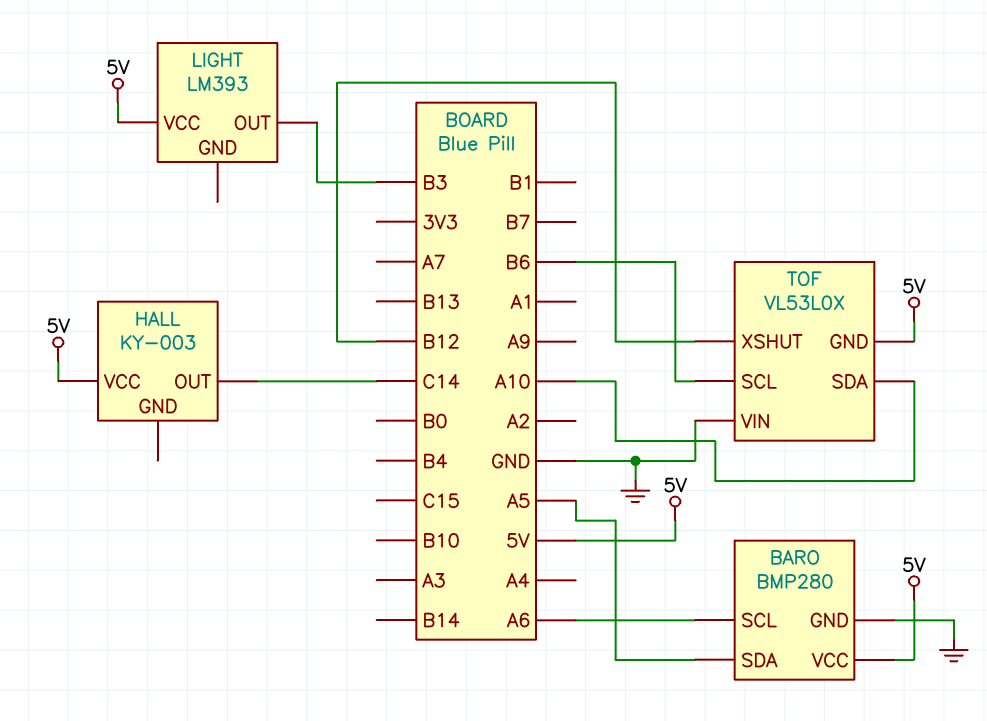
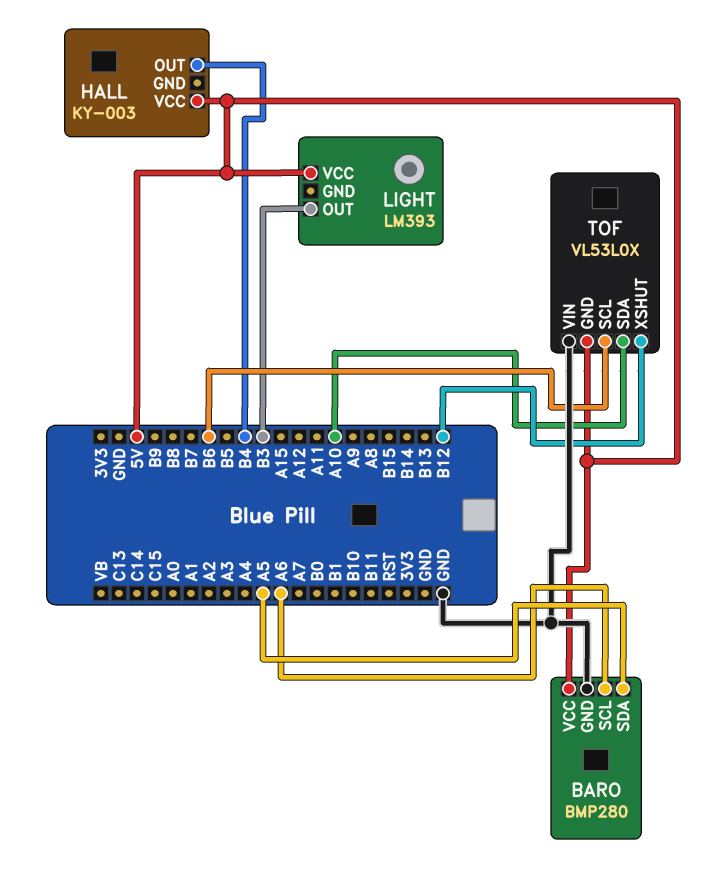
HALL pin OUT: C14 -> B4

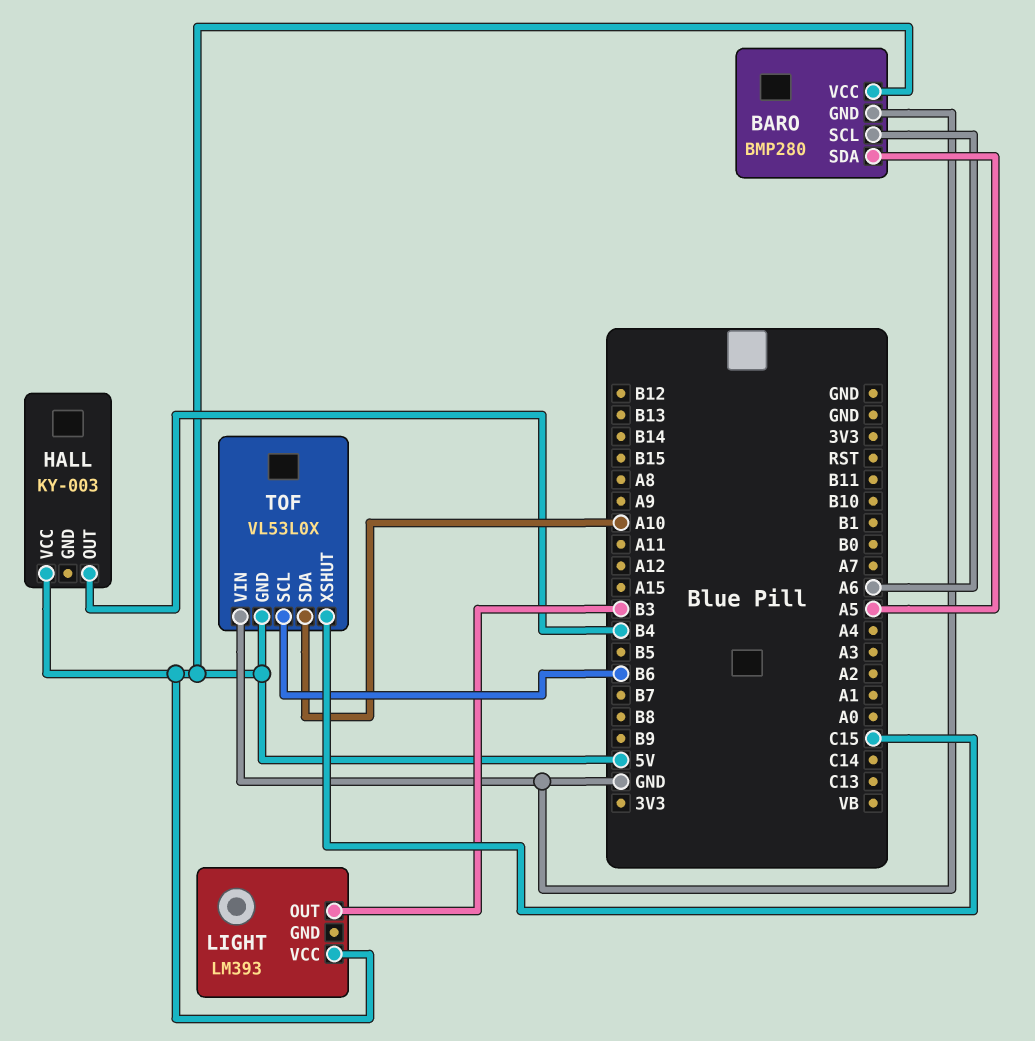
TOF pin XSHUT: B12 -> C15

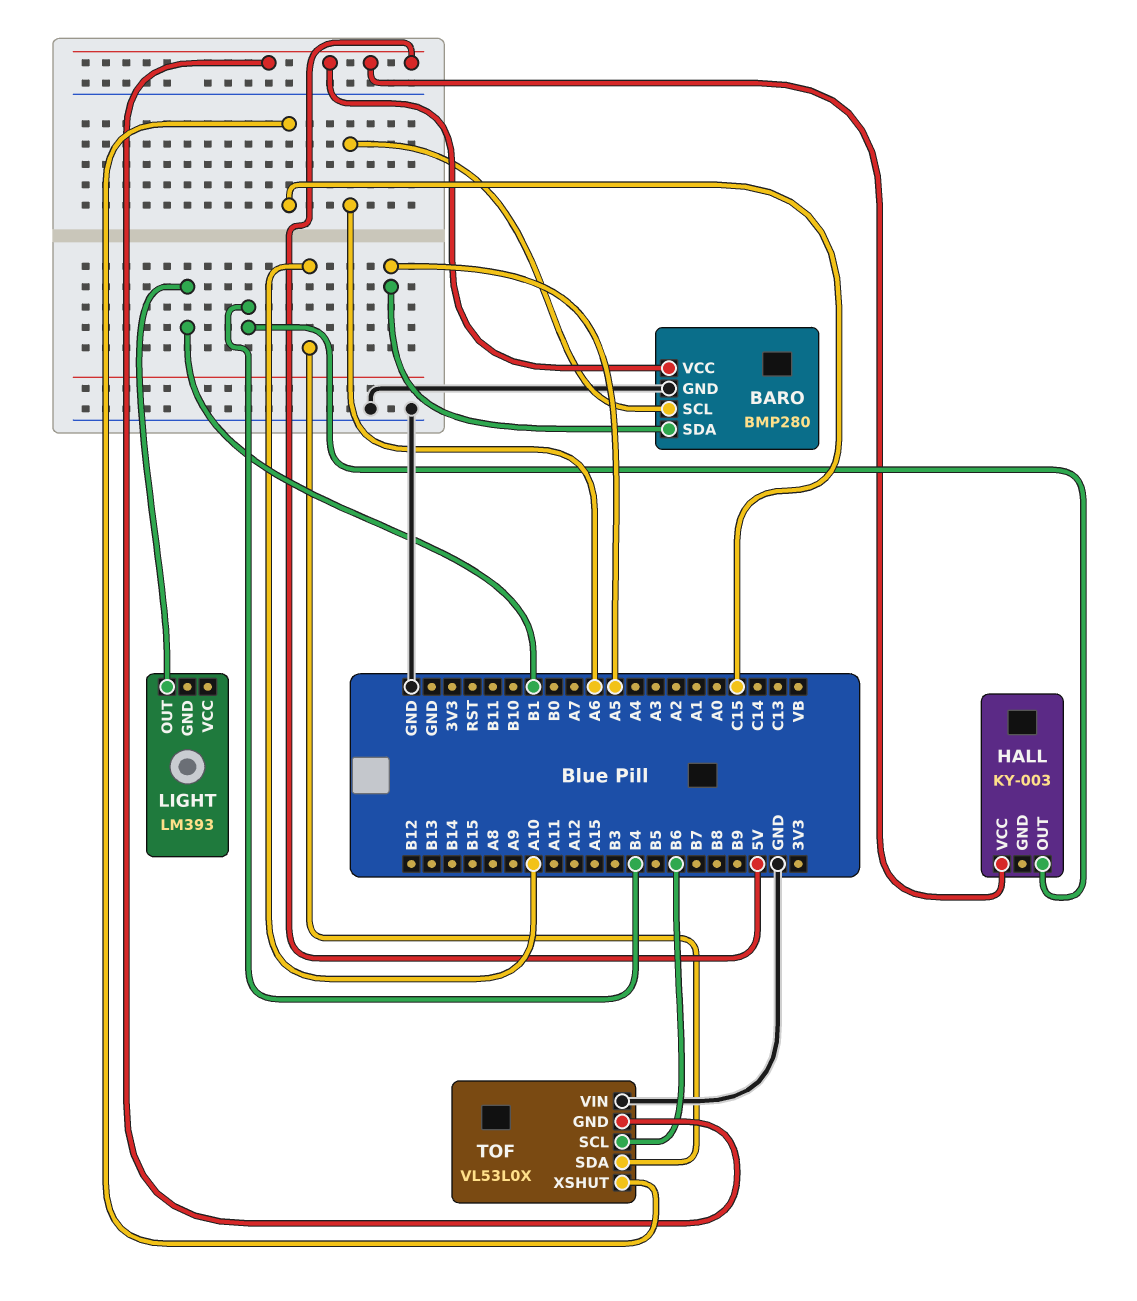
LIGHT pin OUT: B3 -> B1
LIGHT pin VCC: 5V -> none

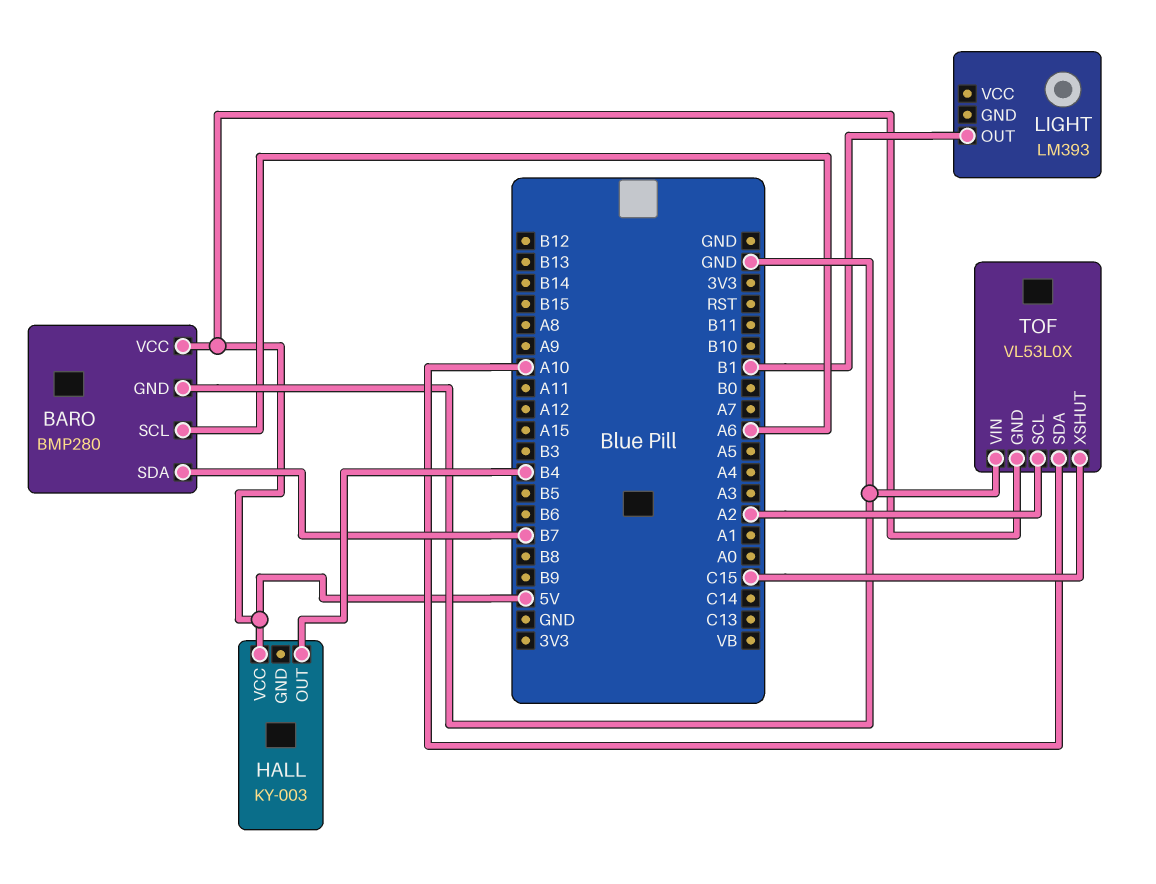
BARO pin SDA: A5 -> B7
TOF pin SCL: B6 -> A2

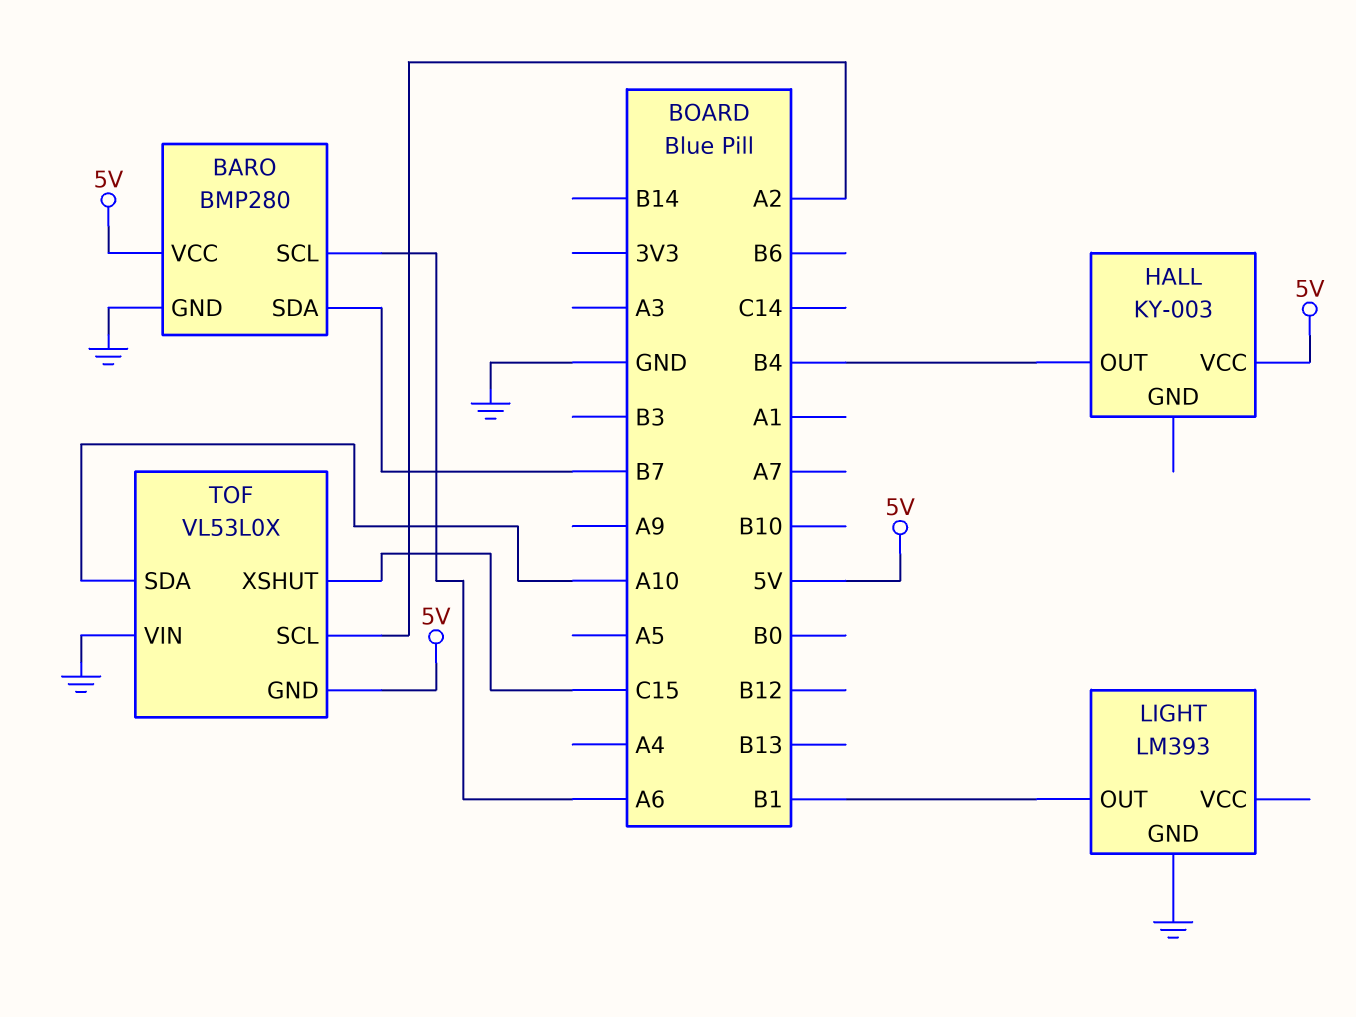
LIGHT pin GND: none -> GND

